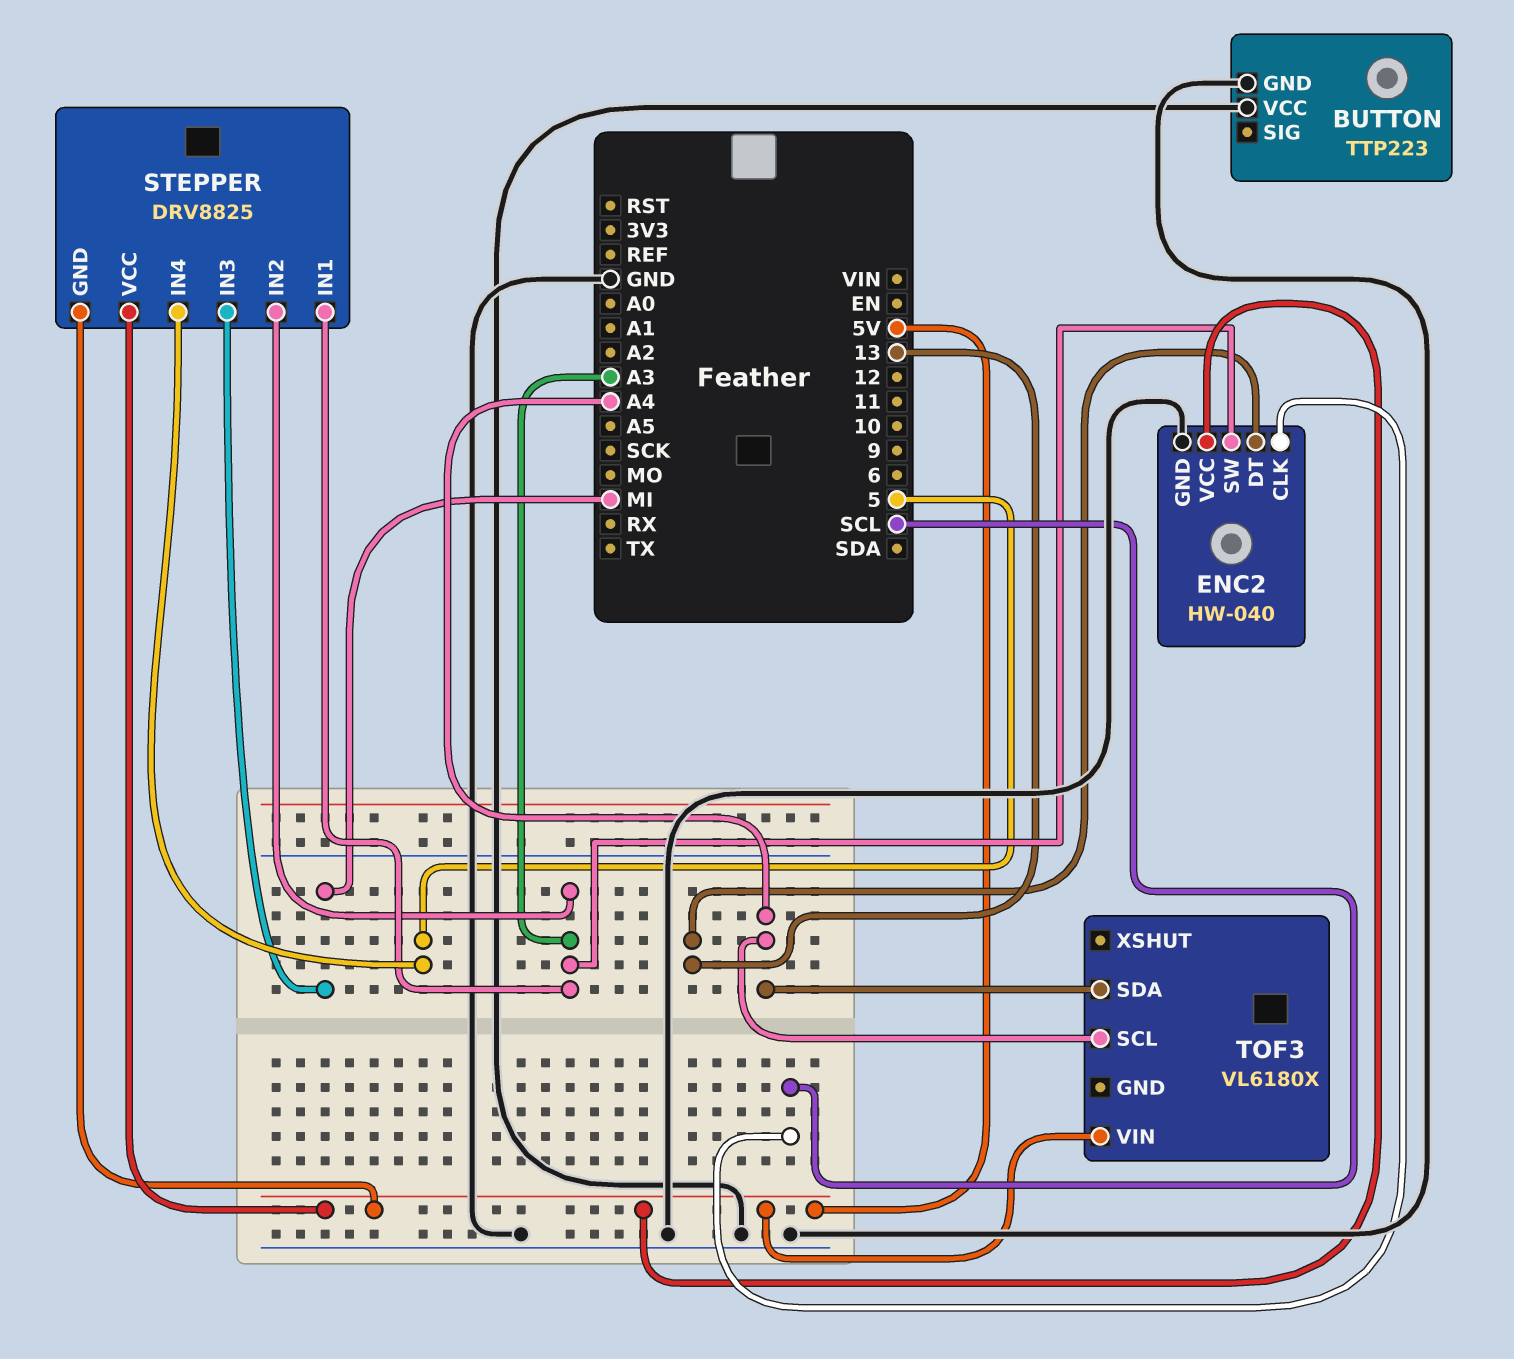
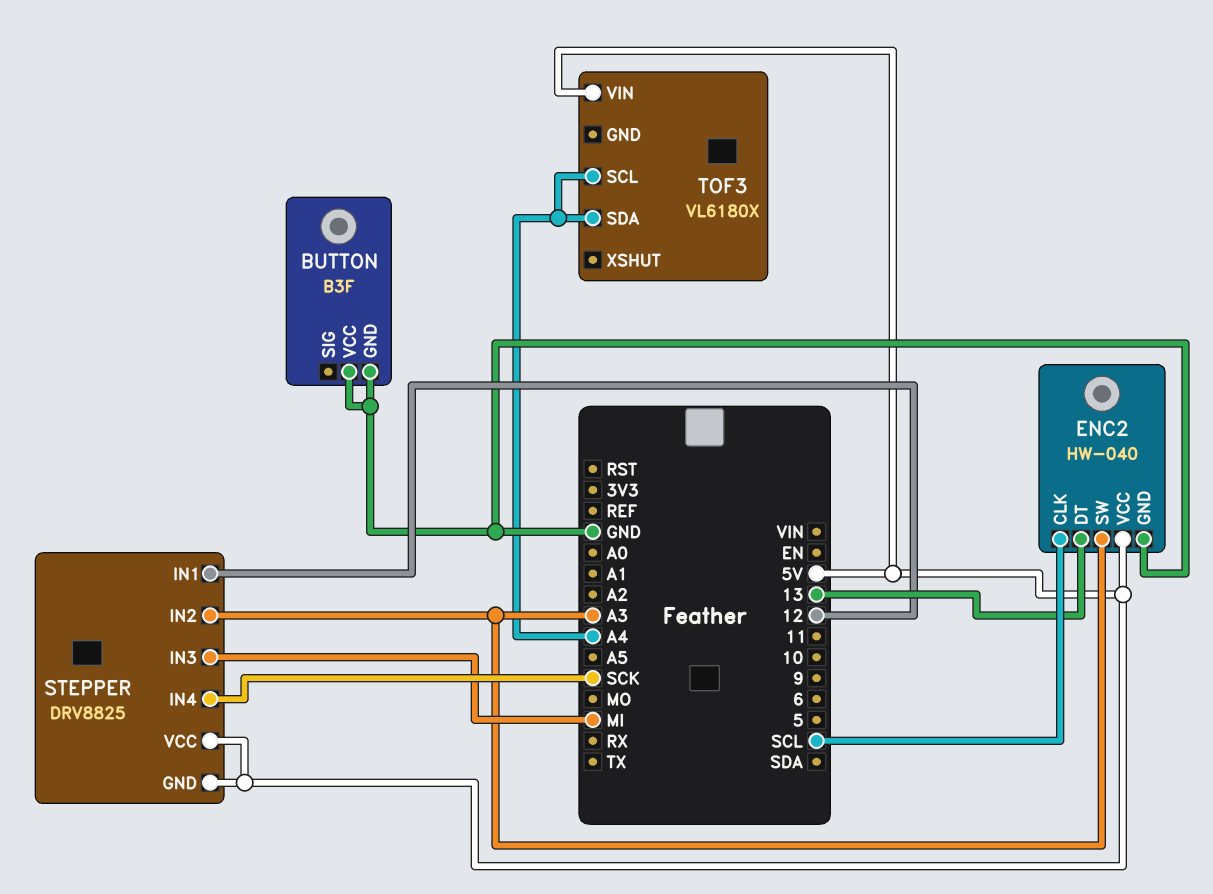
BUTTON: TTP223 -> B3F
STEPPER pin IN1: A3 -> 12
STEPPER pin IN4: 5 -> SCK

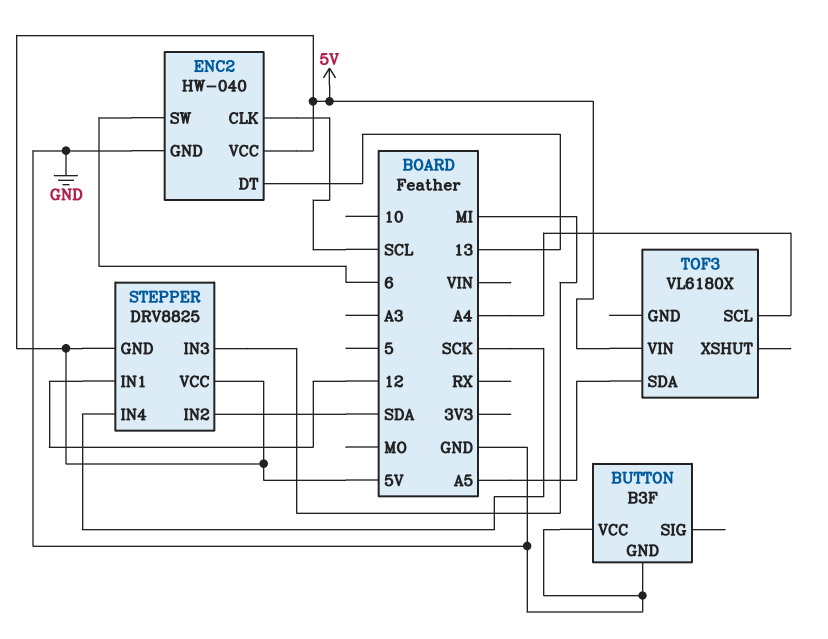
ENC2 pin SW: A3 -> 6
STEPPER pin IN2: A3 -> SDA
TOF3 pin SDA: A4 -> A5

